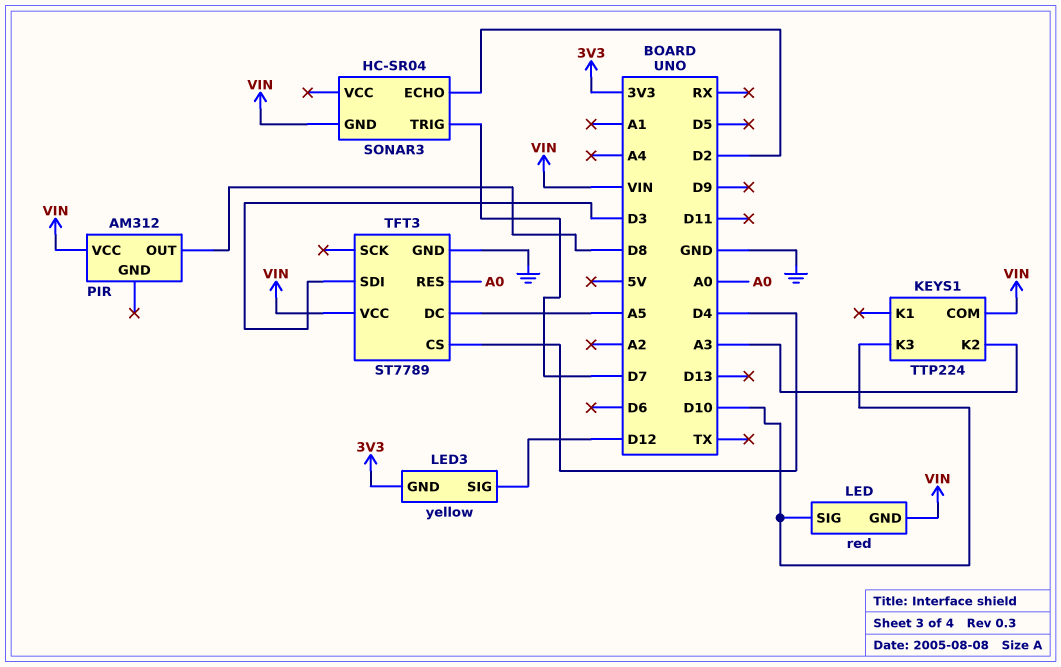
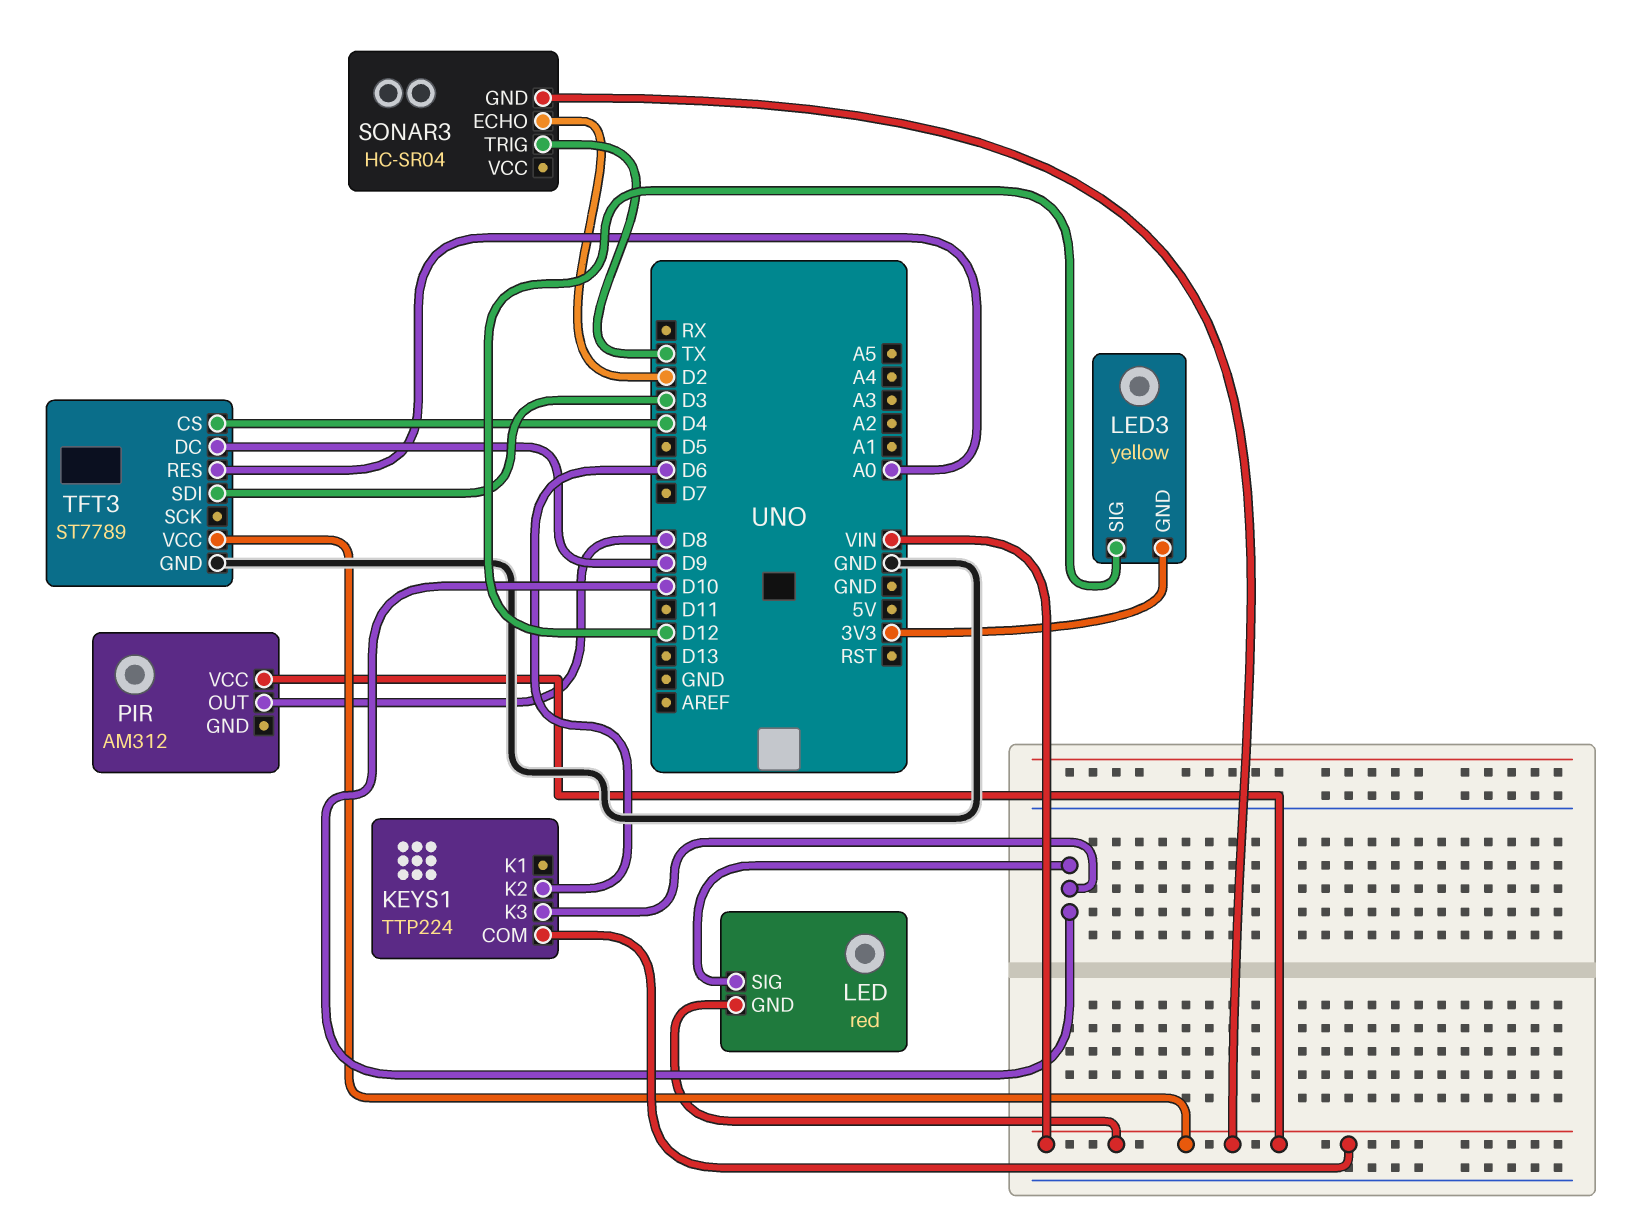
KEYS1 pin K2: A3 -> D6
SONAR3 pin TRIG: D7 -> TX
TFT3 pin DC: A5 -> D9

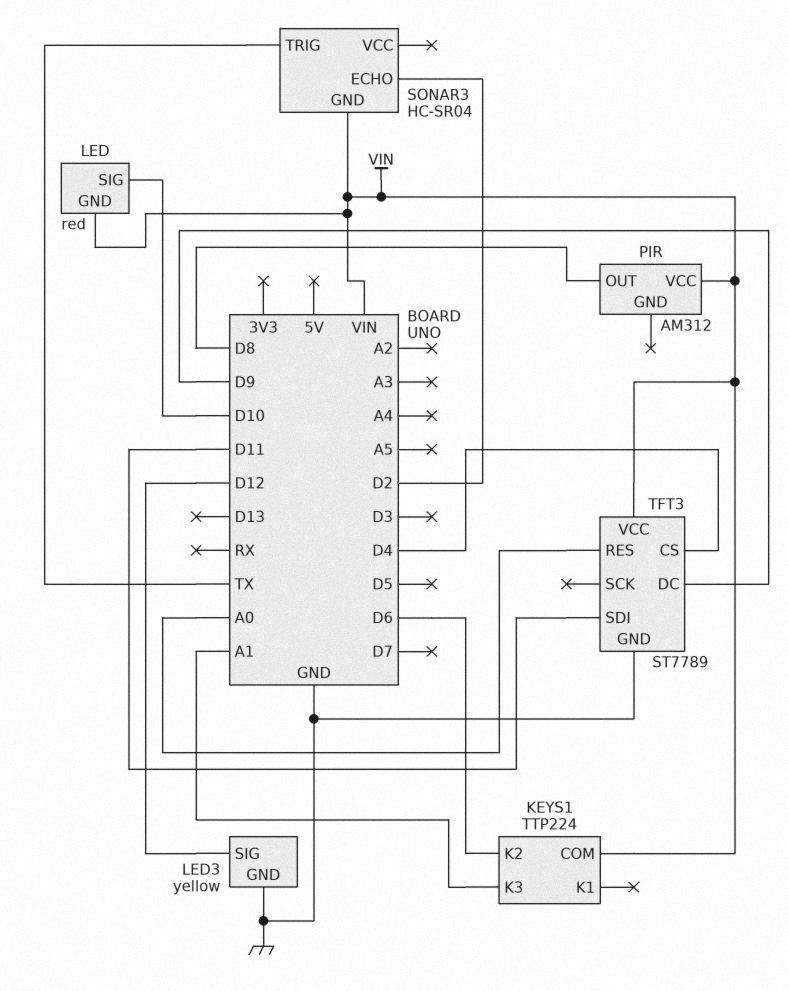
KEYS1 pin K3: D10 -> A1
LED3 pin GND: 3V3 -> GND
TFT3 pin SDI: D3 -> D11

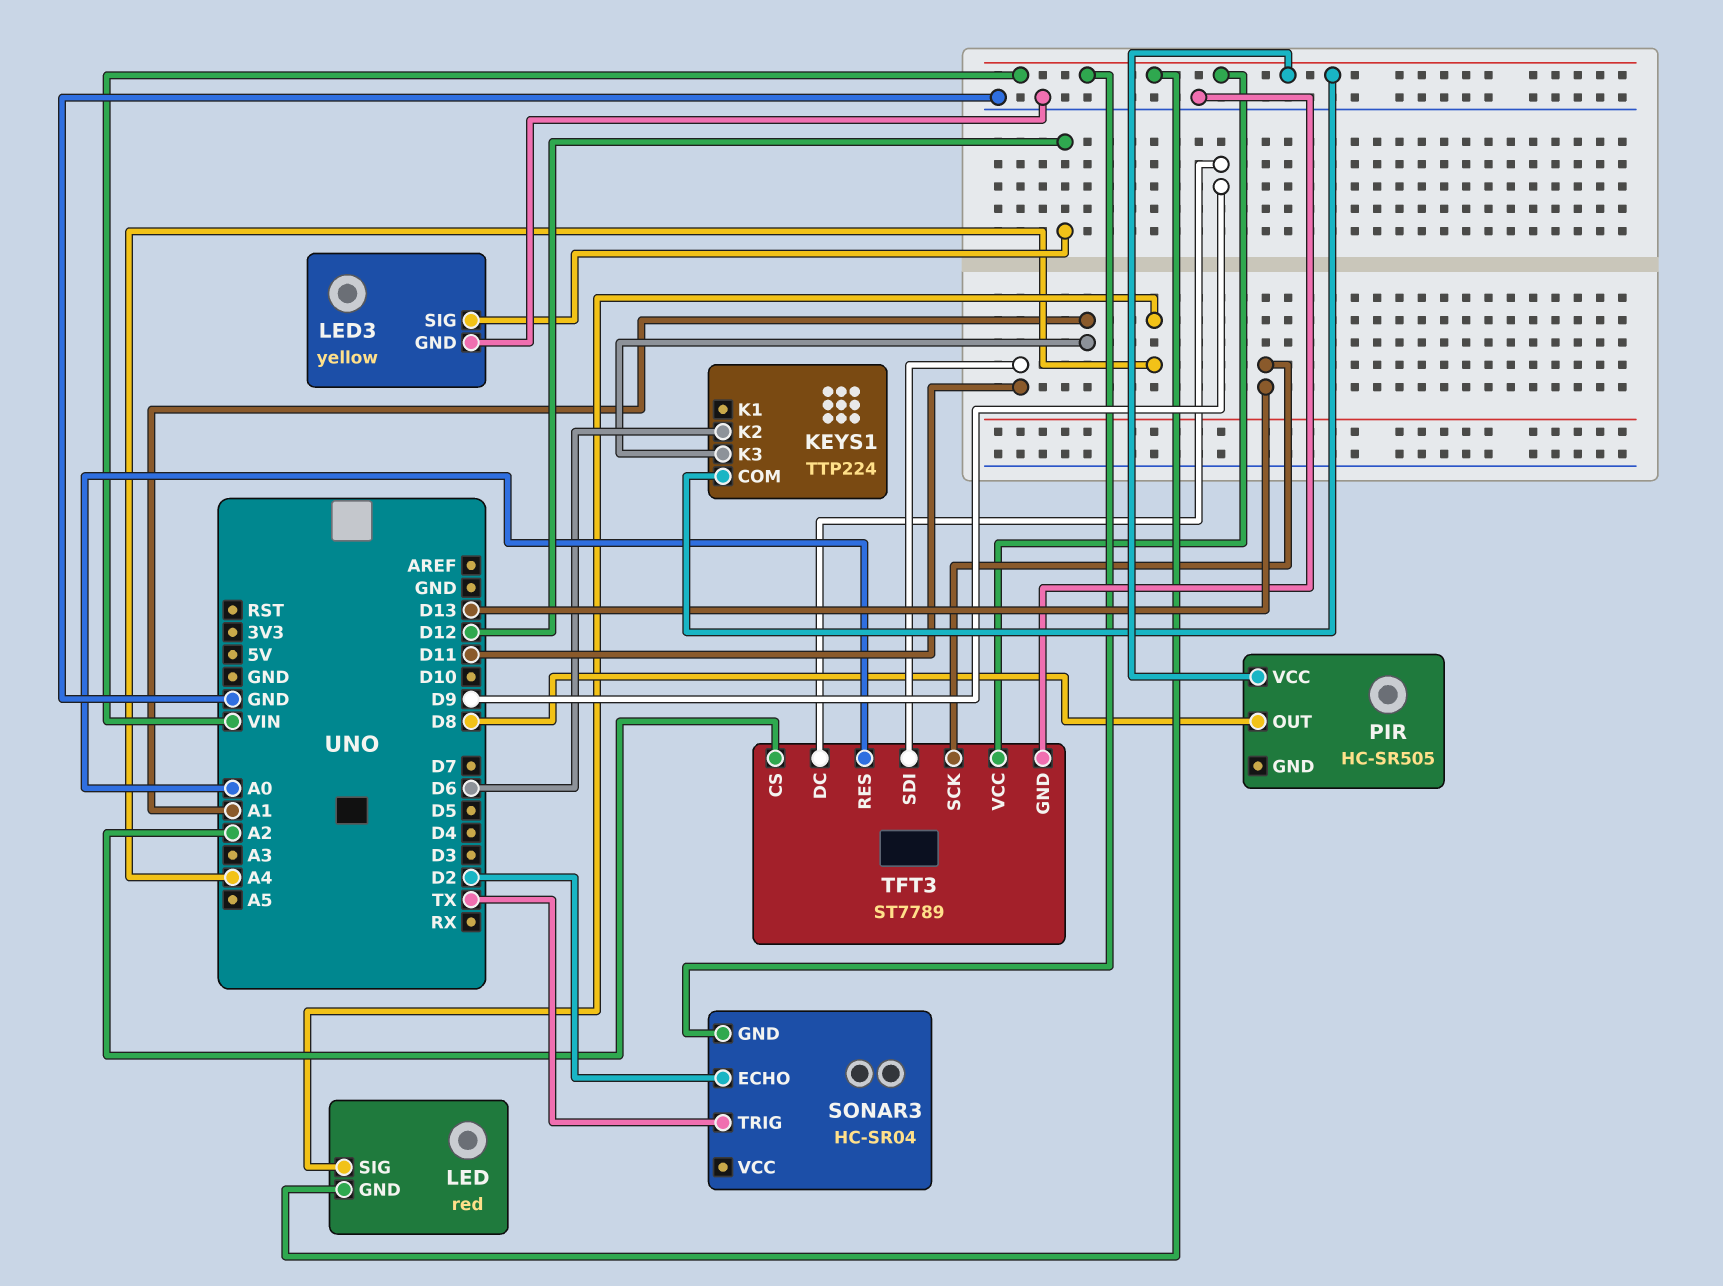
LED pin SIG: D10 -> A4
PIR: AM312 -> HC-SR505
TFT3 pin CS: D4 -> A2
TFT3 pin SCK: none -> D13

